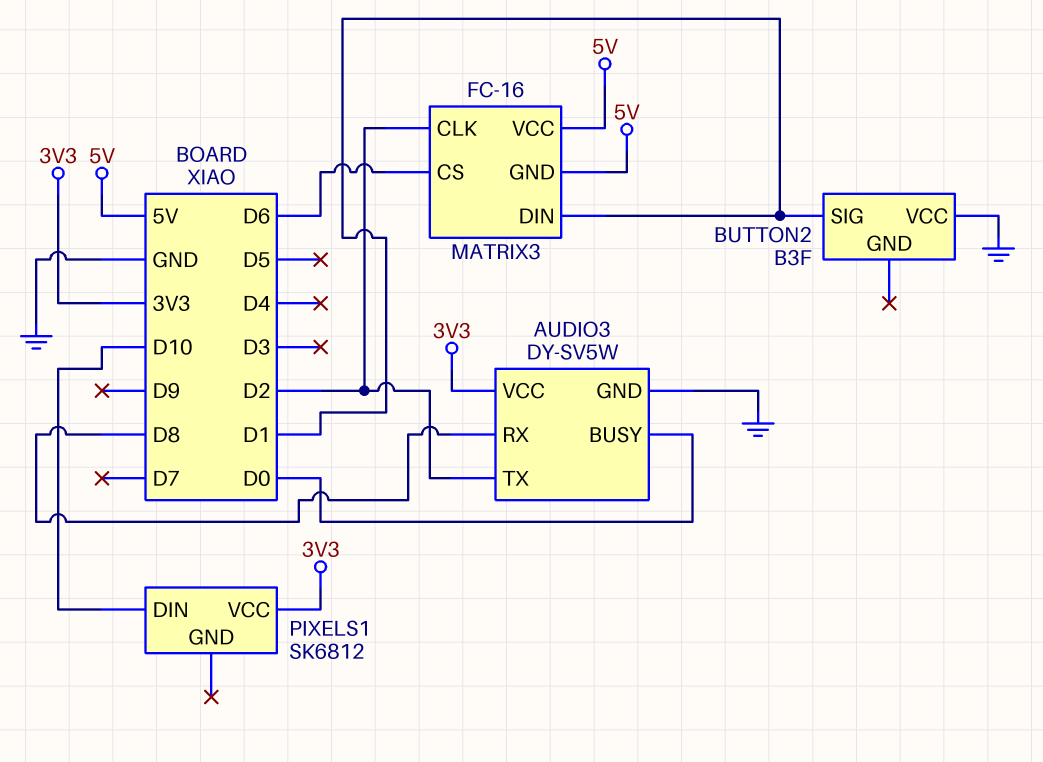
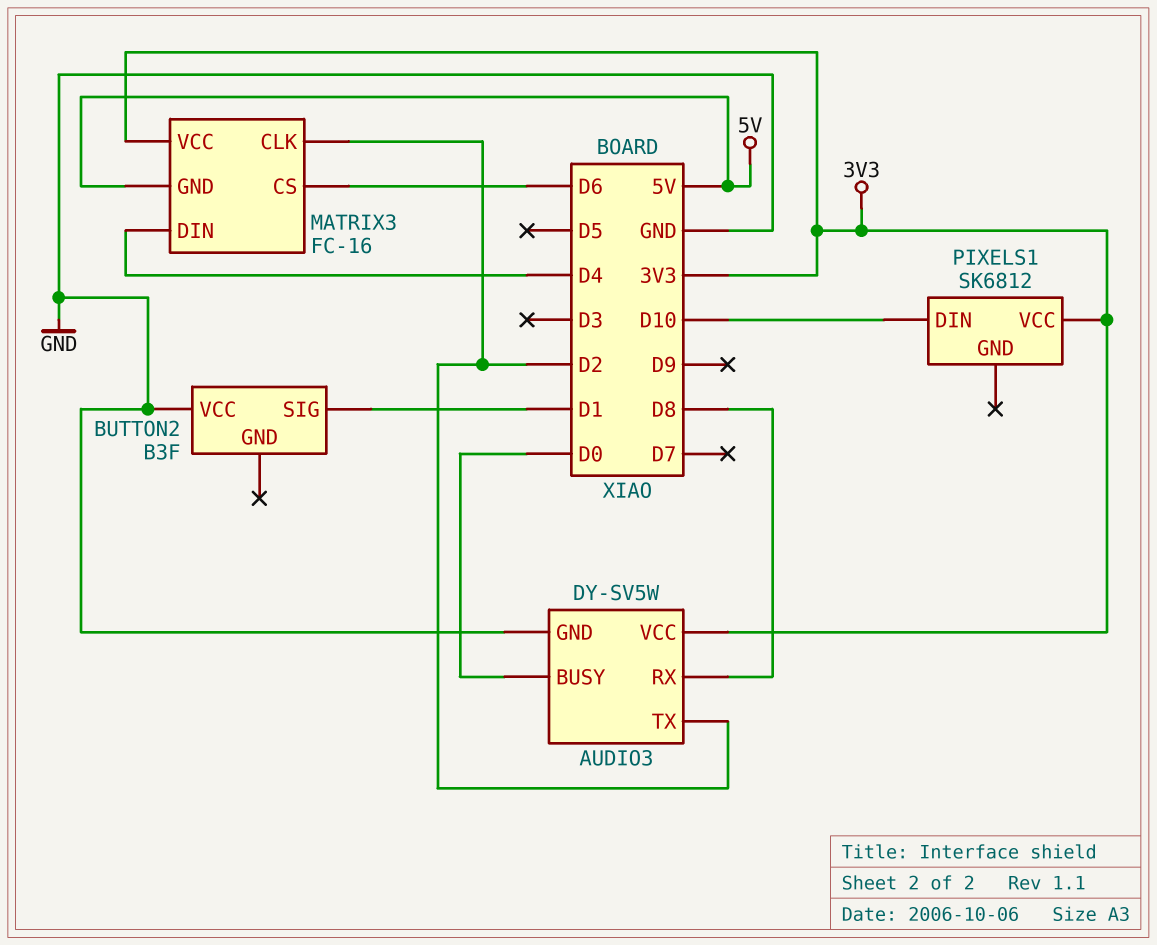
MATRIX3 pin DIN: D1 -> D4
MATRIX3 pin VCC: 5V -> 3V3

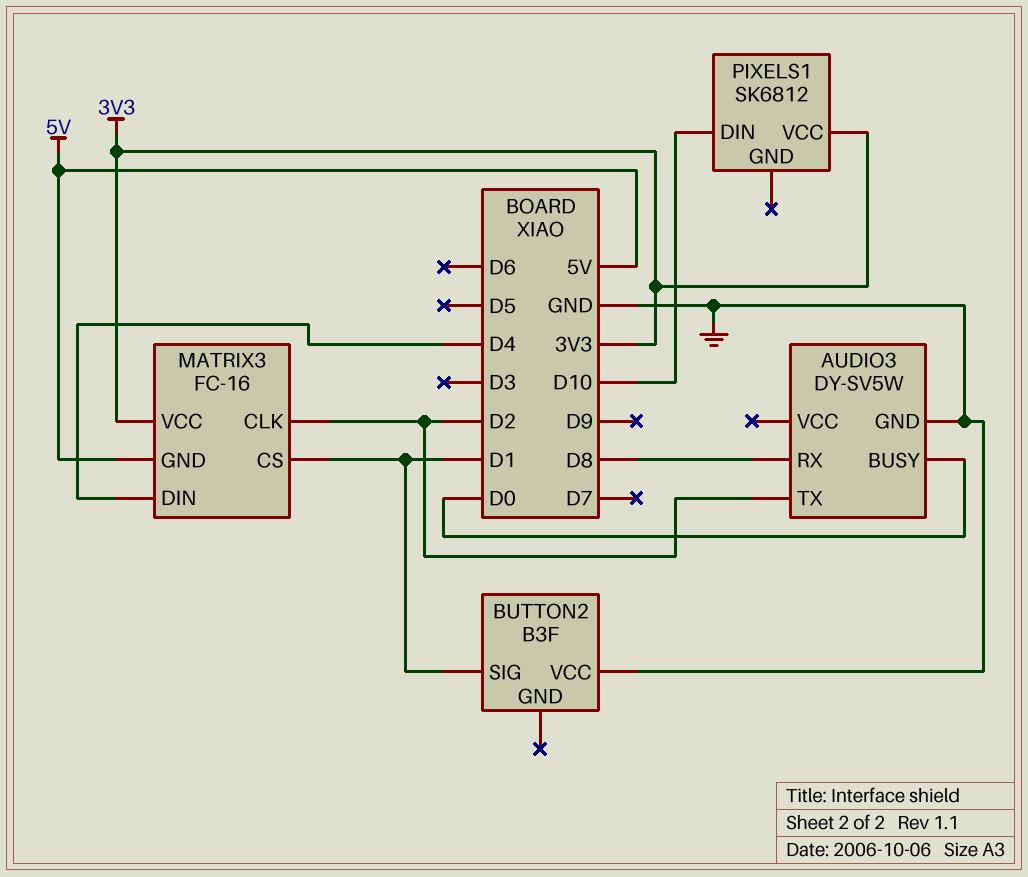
AUDIO3 pin VCC: 3V3 -> none
MATRIX3 pin CS: D6 -> D1

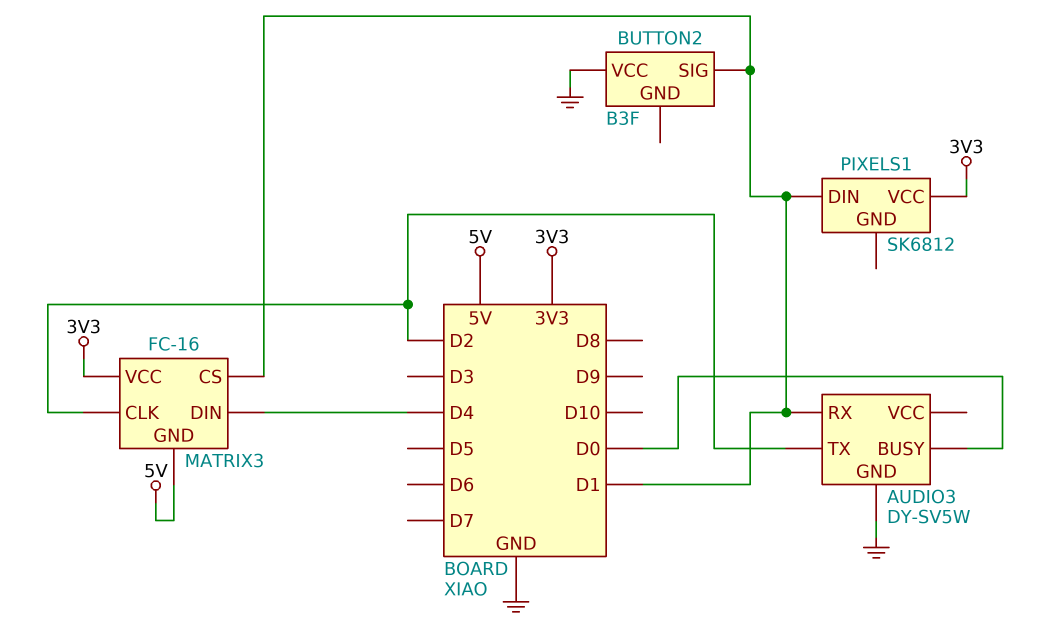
AUDIO3 pin RX: D8 -> D1
PIXELS1 pin DIN: D10 -> D1

